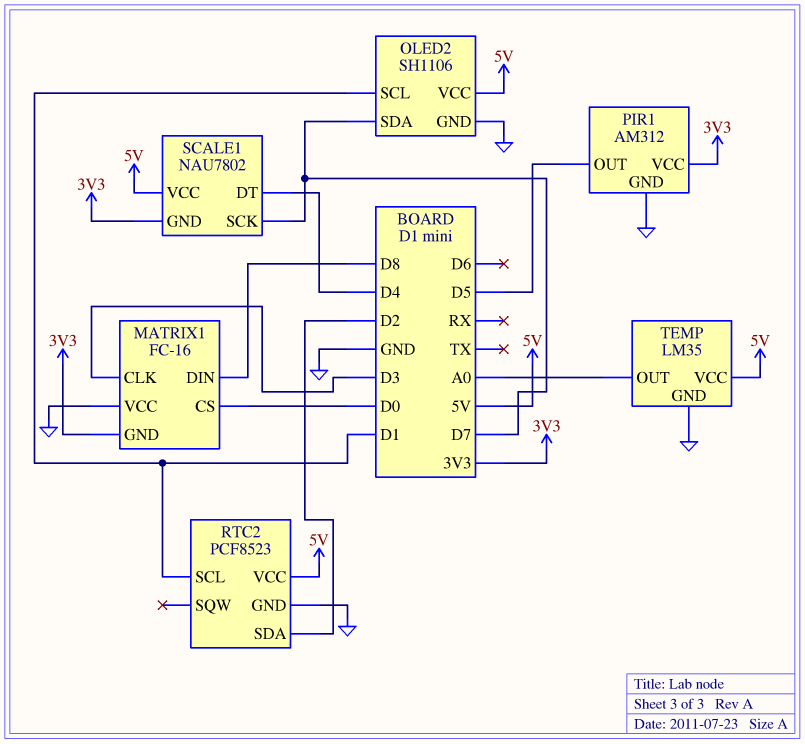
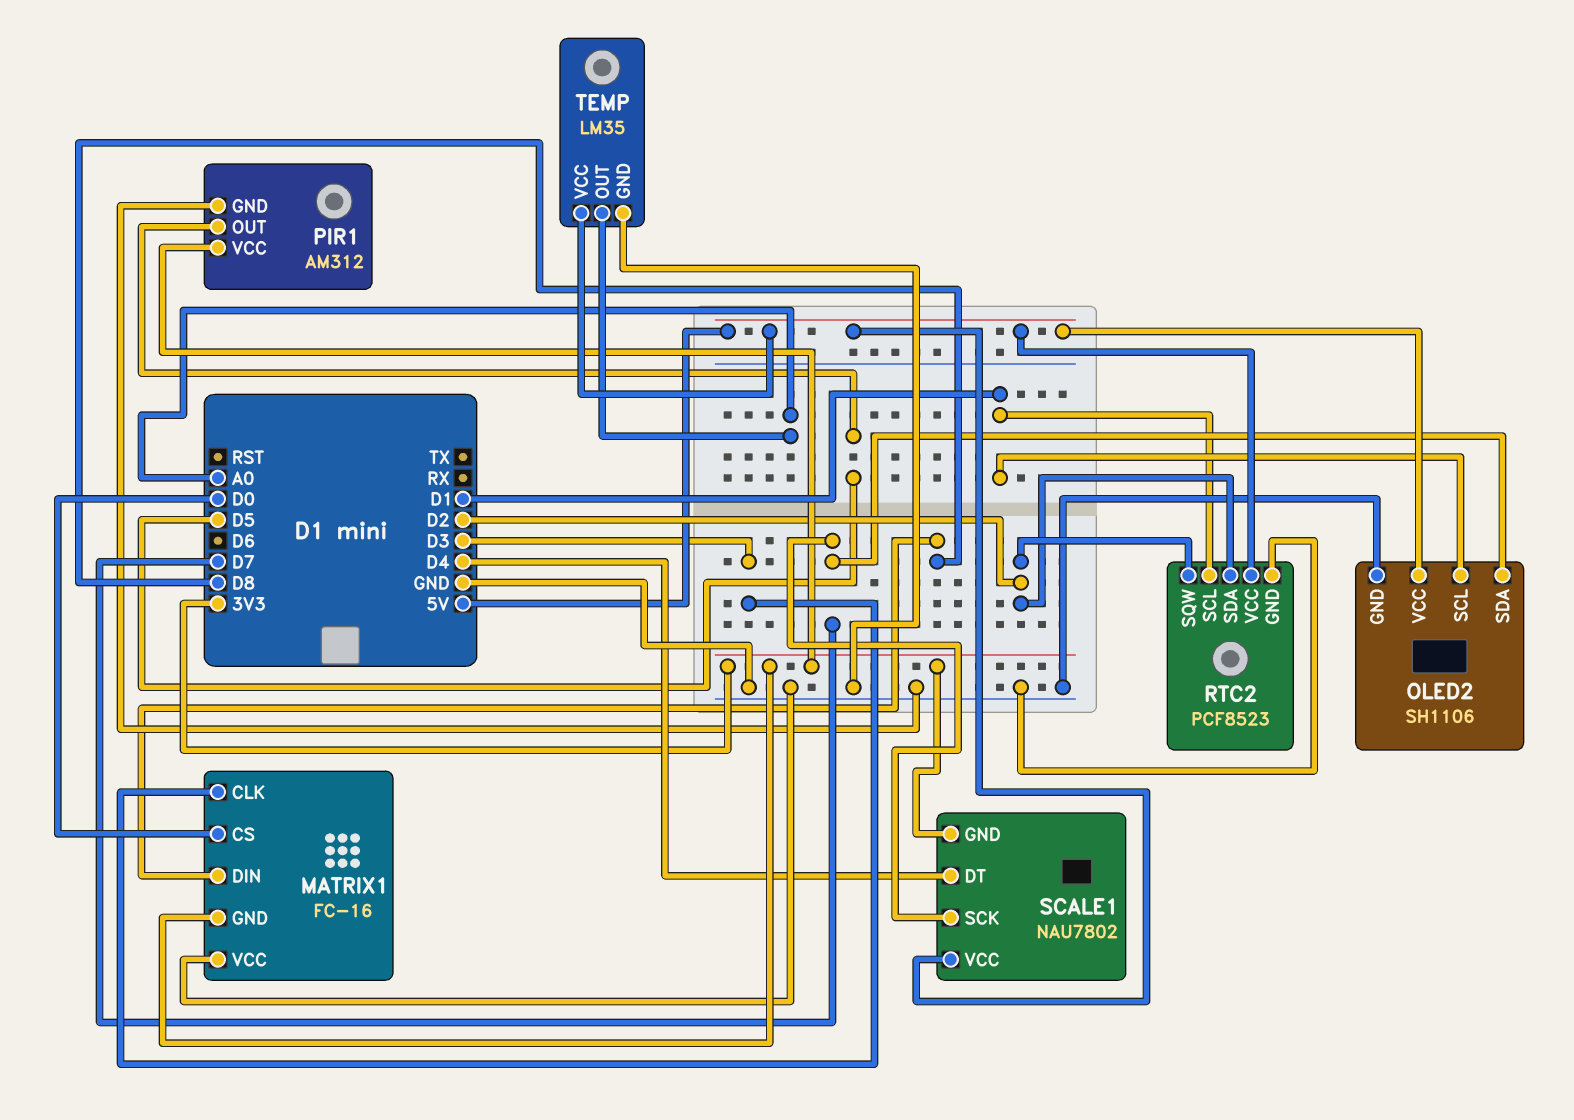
RTC2 pin SQW: none -> D2

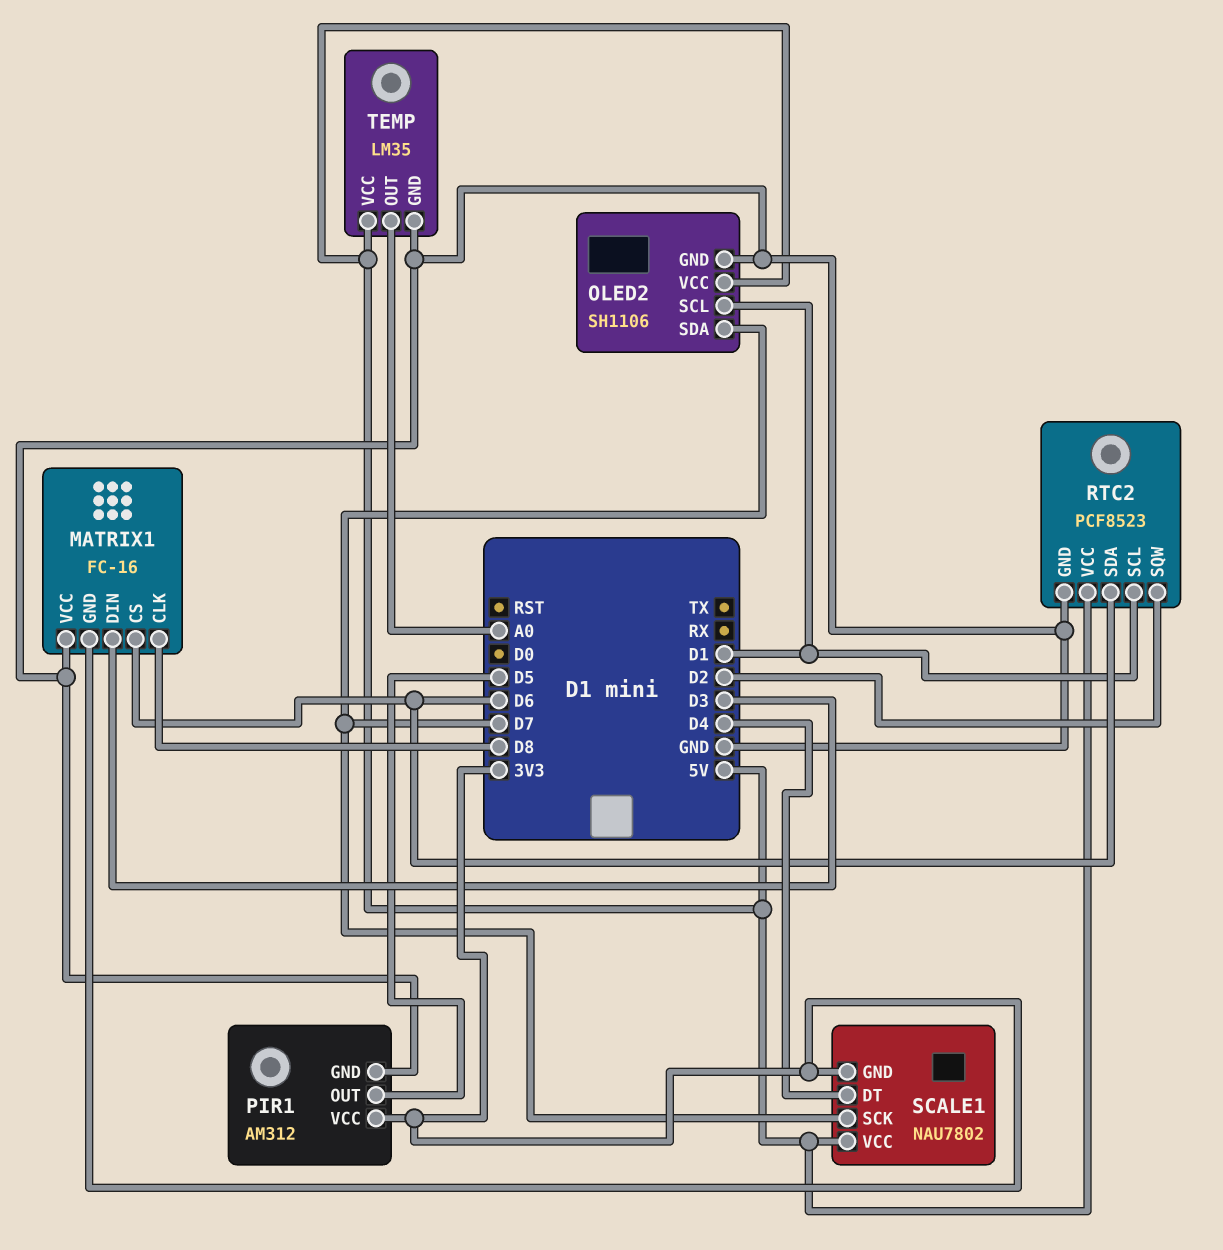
MATRIX1 pin CLK: D3 -> D8
MATRIX1 pin CS: D0 -> D6
MATRIX1 pin DIN: D8 -> D3
RTC2 pin SDA: D2 -> D6

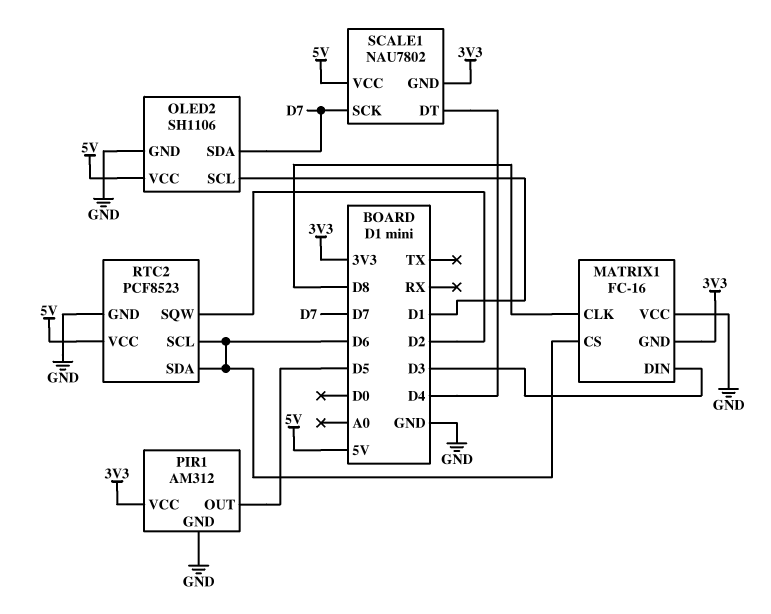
RTC2 pin SCL: D1 -> D6
TEMP: LM35 -> none
TEMP pin GND: GND -> none
TEMP pin OUT: A0 -> none
TEMP pin VCC: 5V -> none

